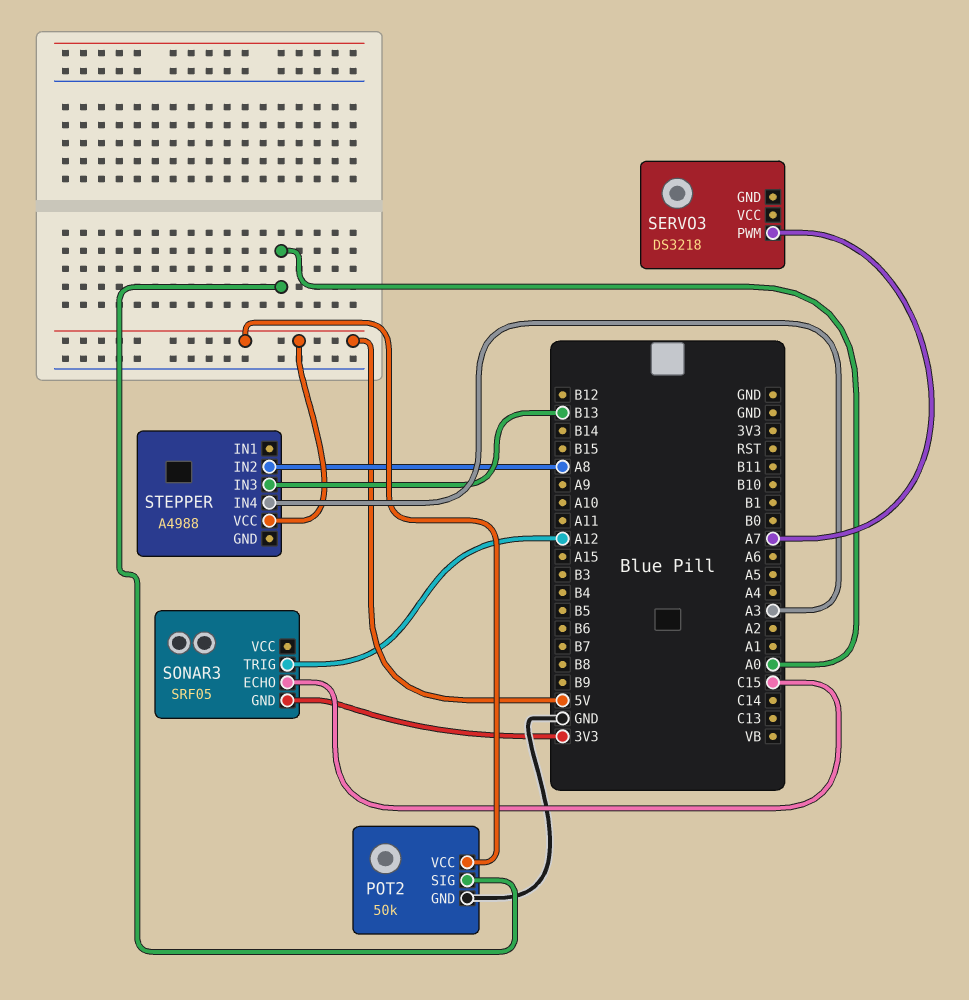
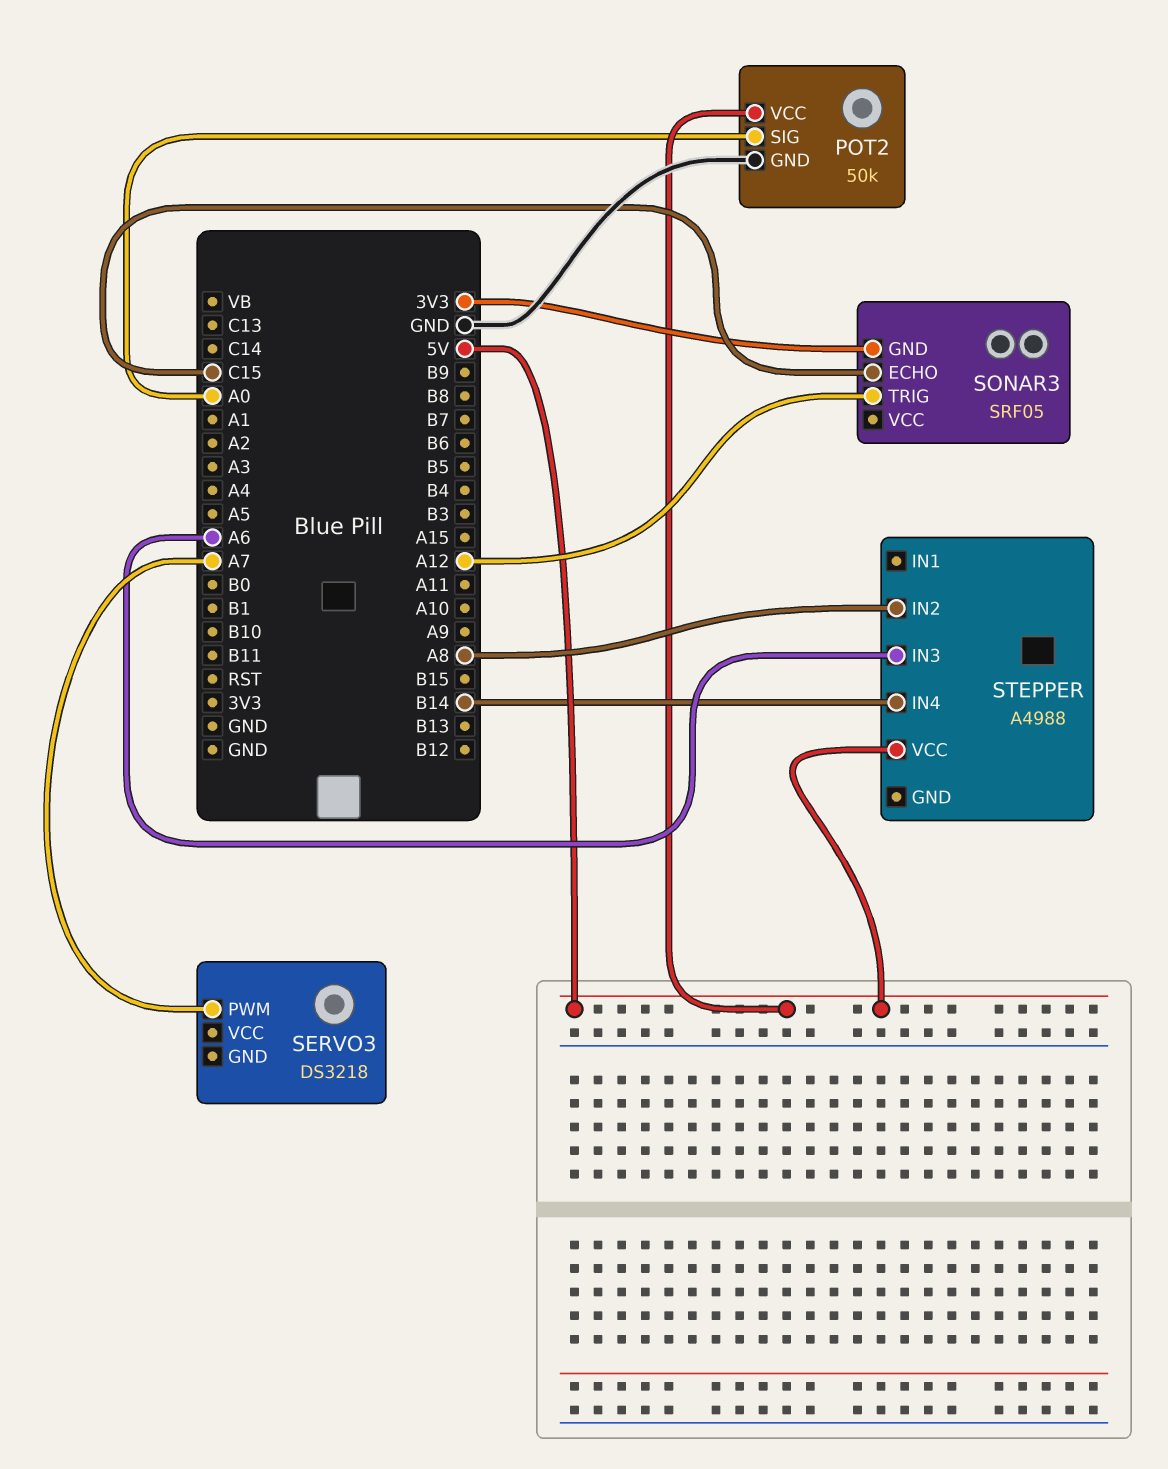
STEPPER pin IN3: B13 -> A6
STEPPER pin IN4: A3 -> B14

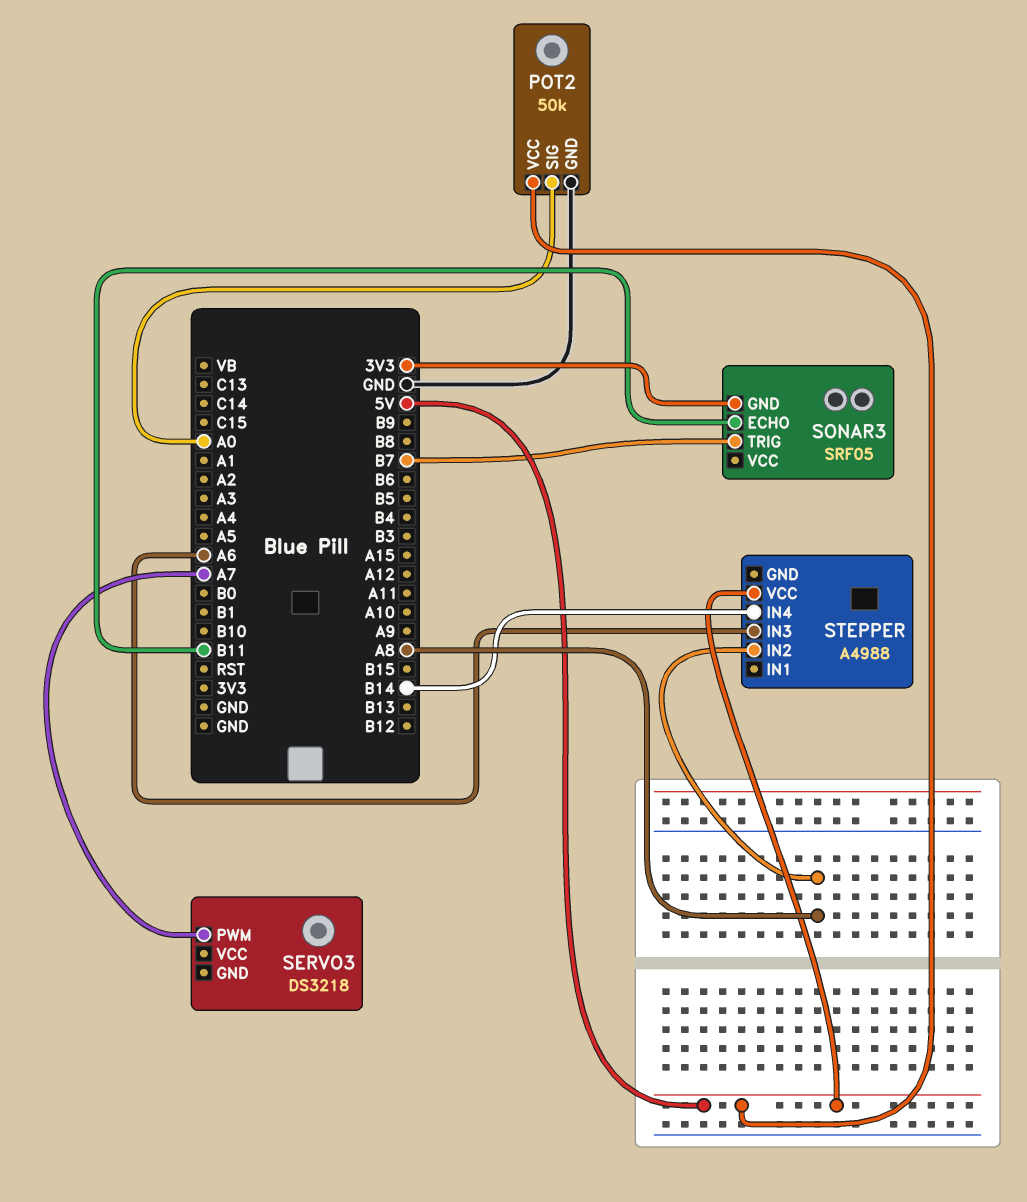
SONAR3 pin ECHO: C15 -> B11
SONAR3 pin TRIG: A12 -> B7

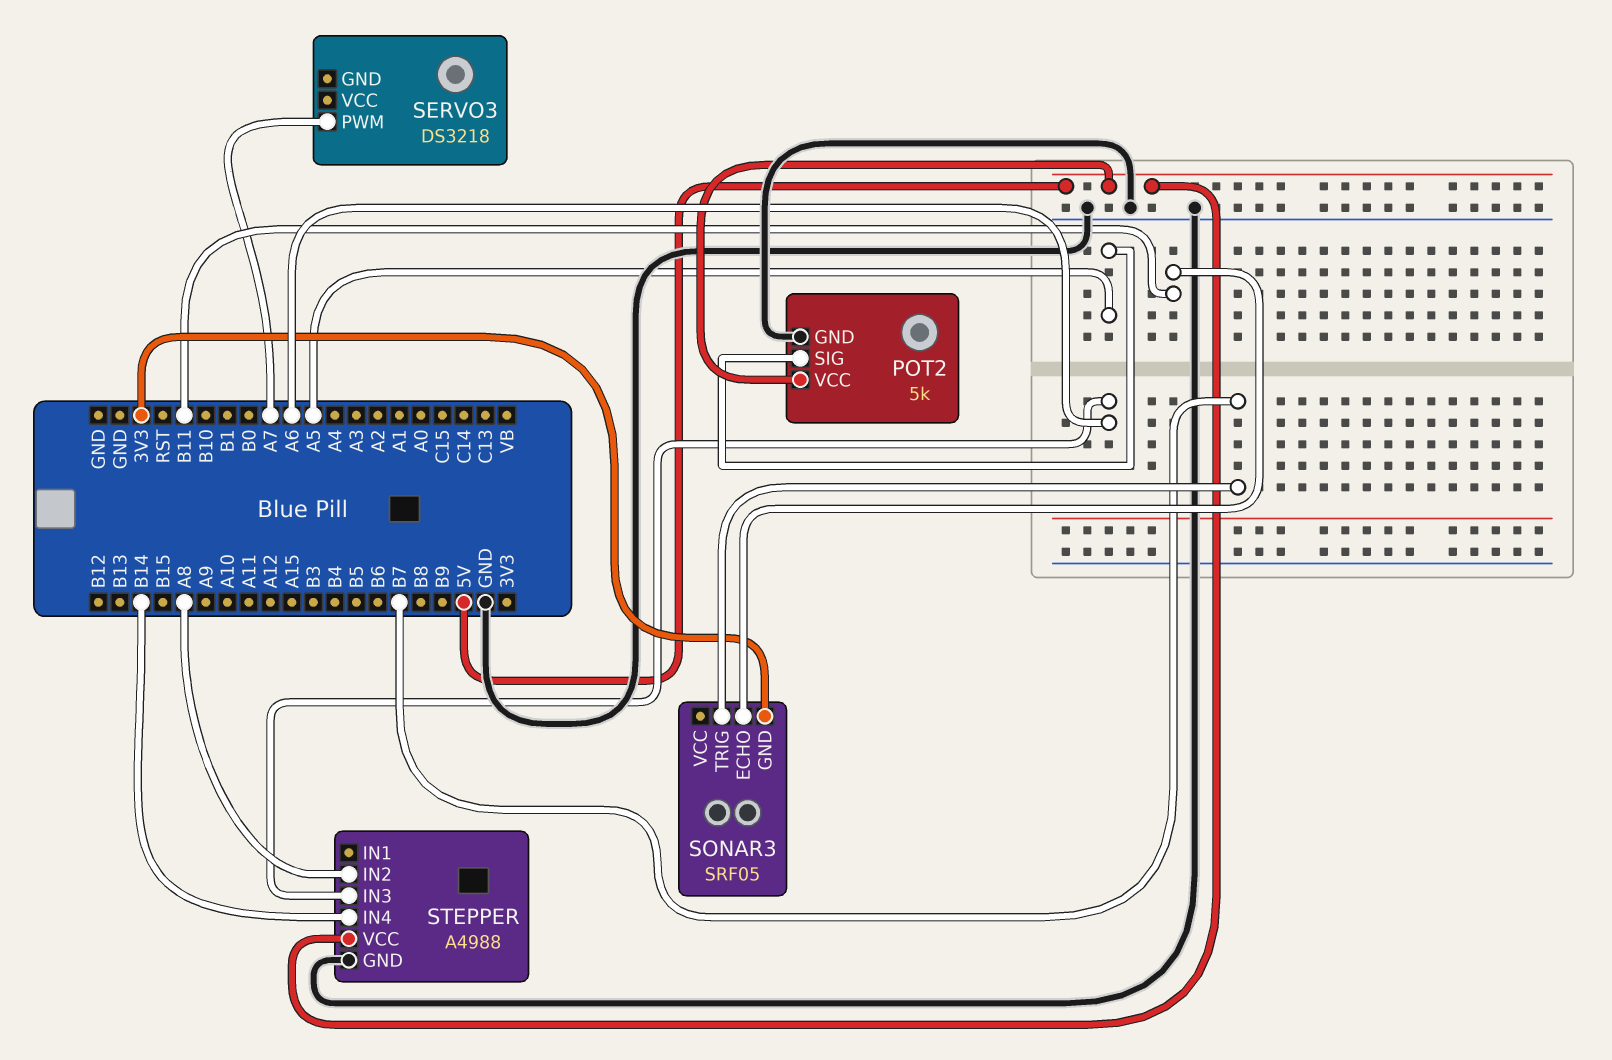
POT2: 50k -> 5k
POT2 pin SIG: A0 -> A5
STEPPER pin GND: none -> GND

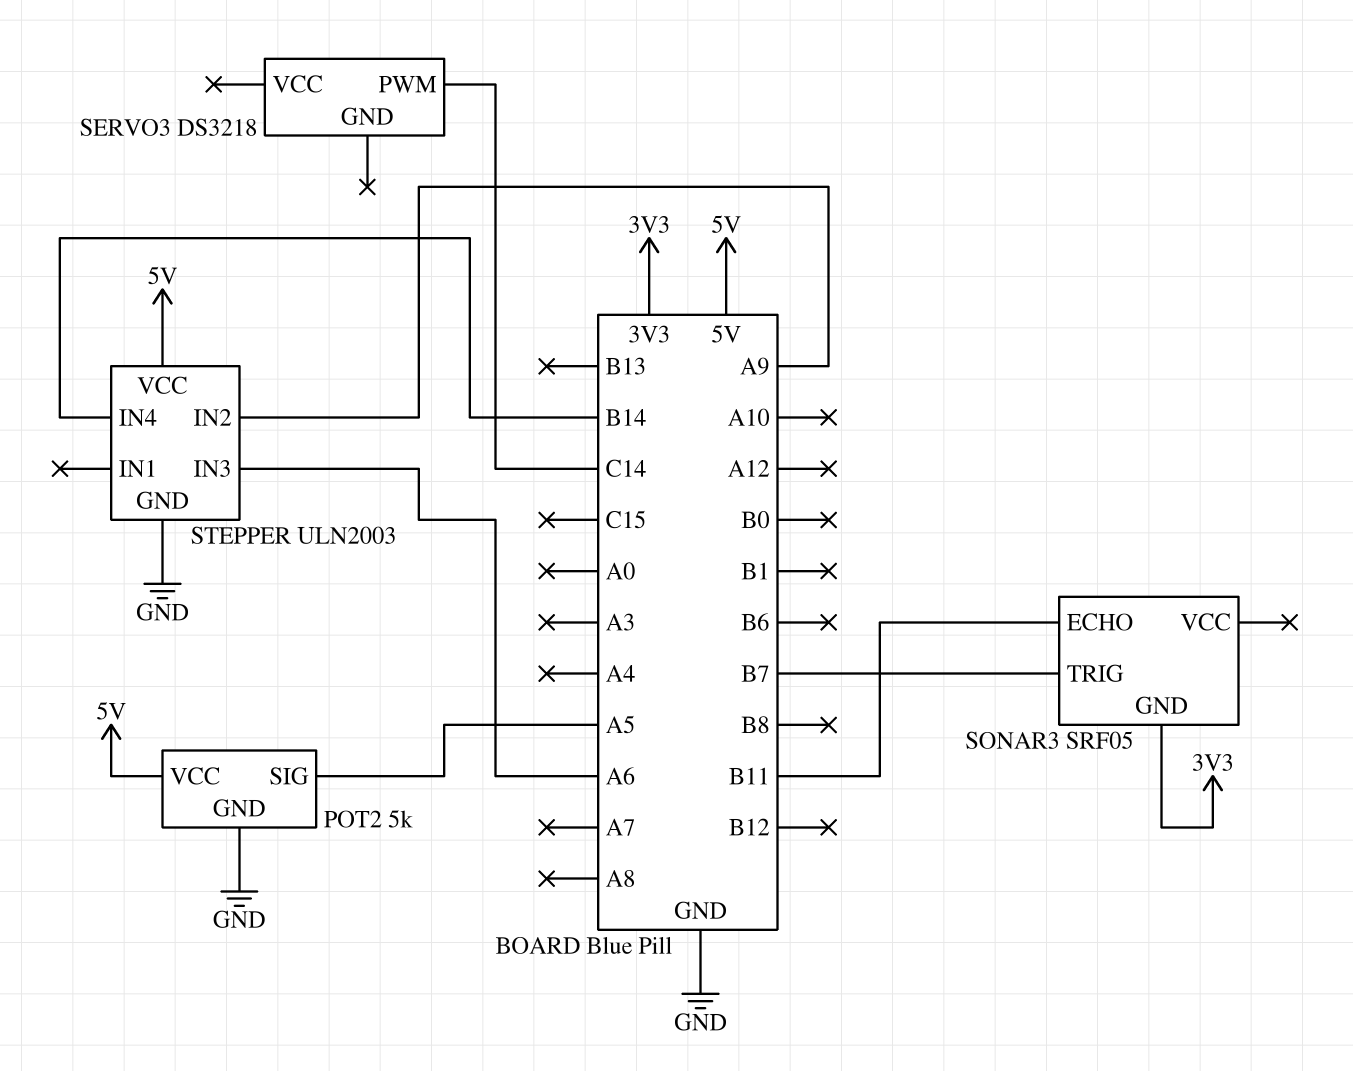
SERVO3 pin PWM: A7 -> C14
STEPPER: A4988 -> ULN2003
STEPPER pin IN2: A8 -> A9

